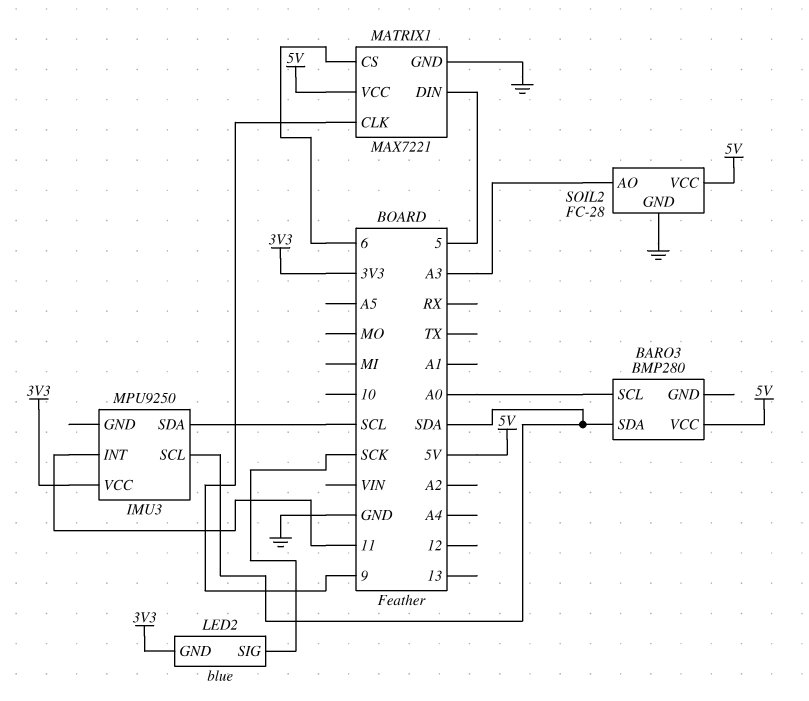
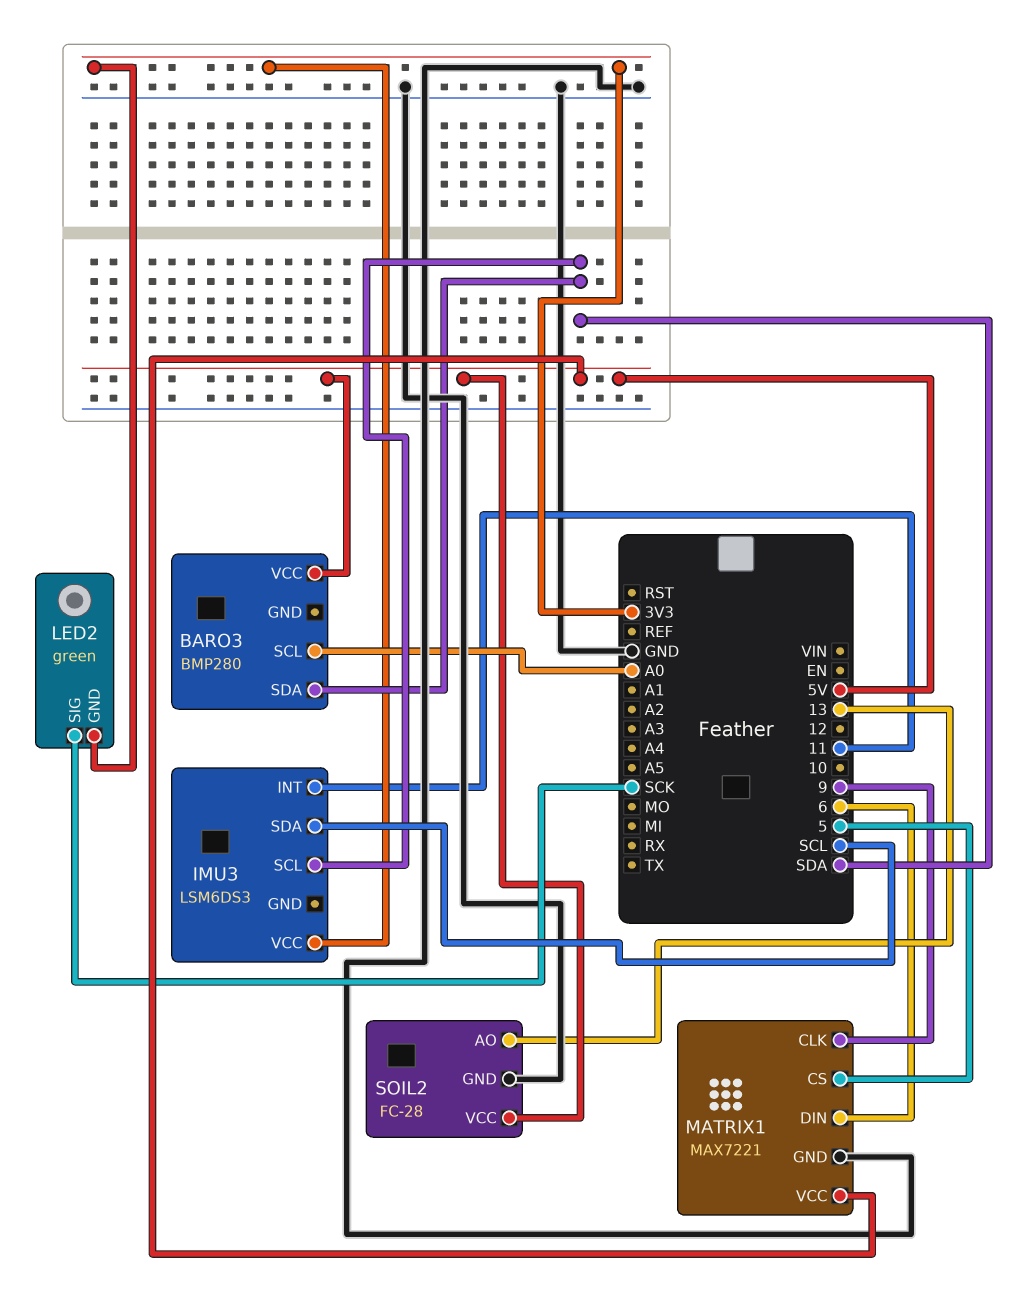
IMU3: MPU9250 -> LSM6DS3
LED2: blue -> green
MATRIX1 pin CS: 6 -> 5
MATRIX1 pin DIN: 5 -> 6
SOIL2 pin AO: A3 -> 13

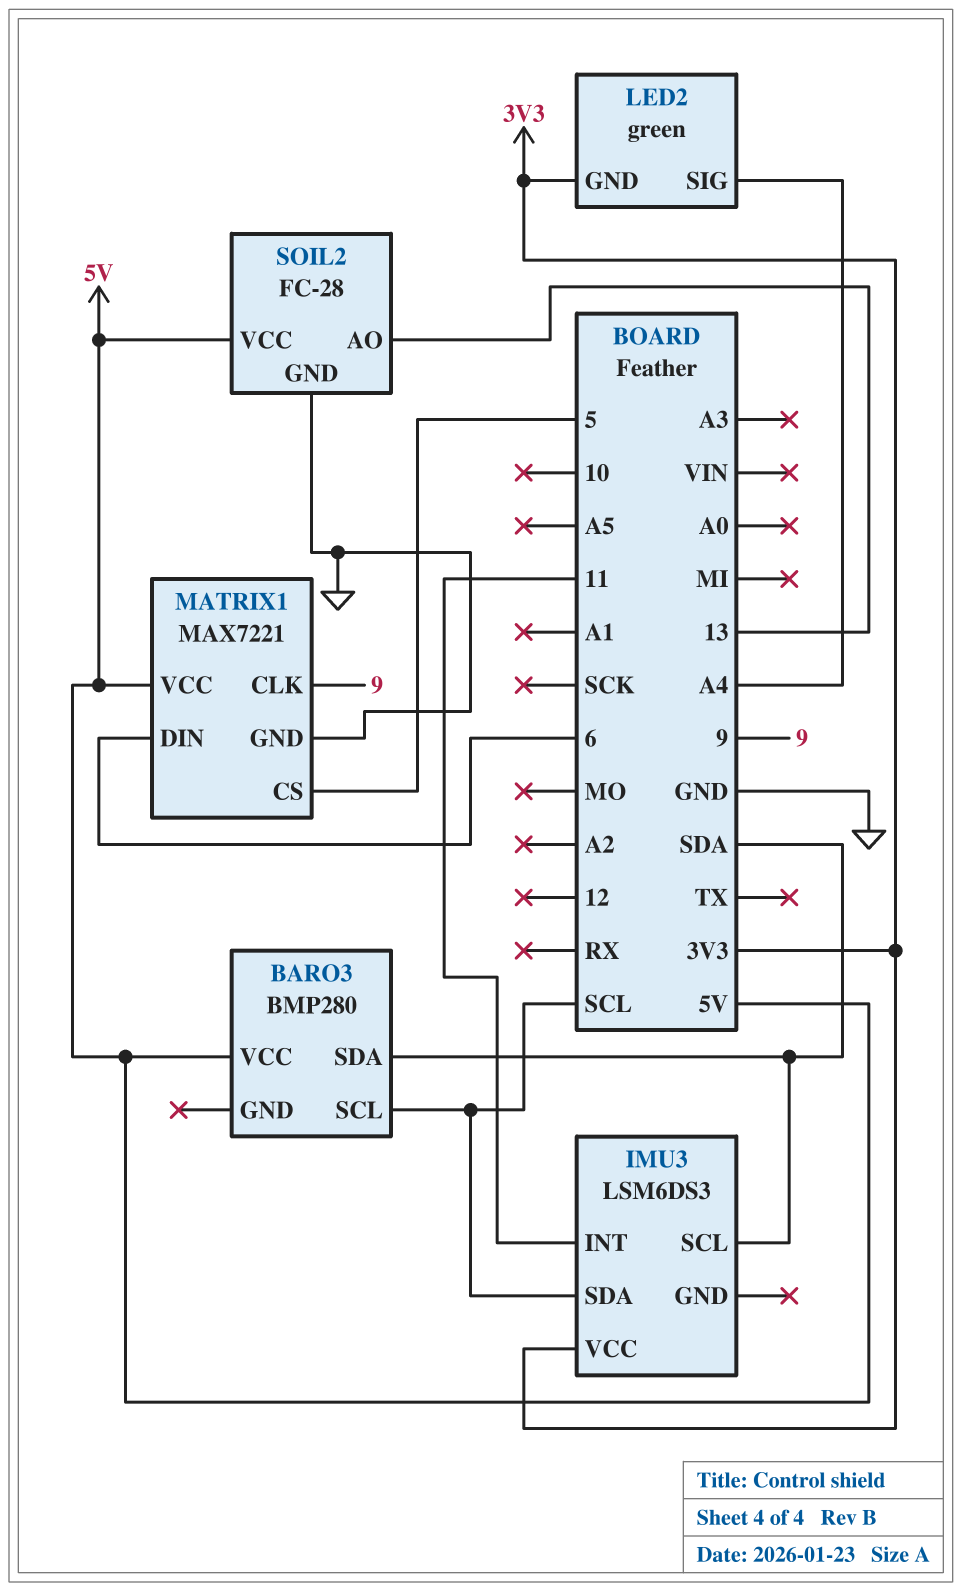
BARO3 pin SCL: A0 -> SCL
LED2 pin SIG: SCK -> A4

